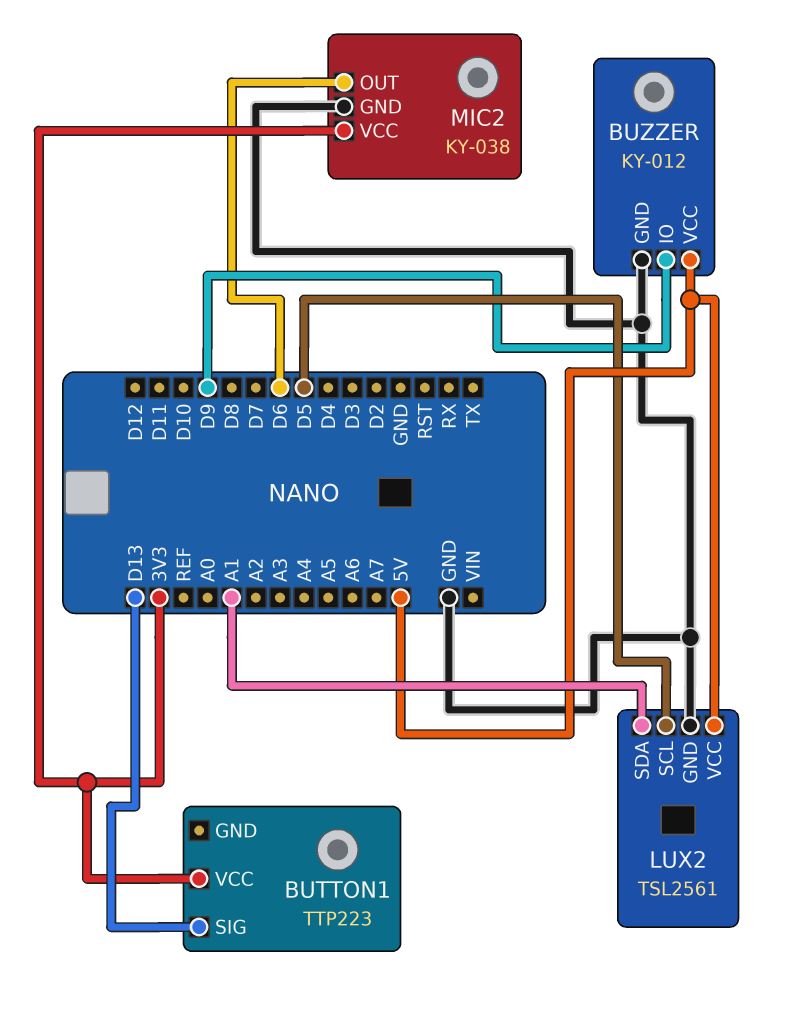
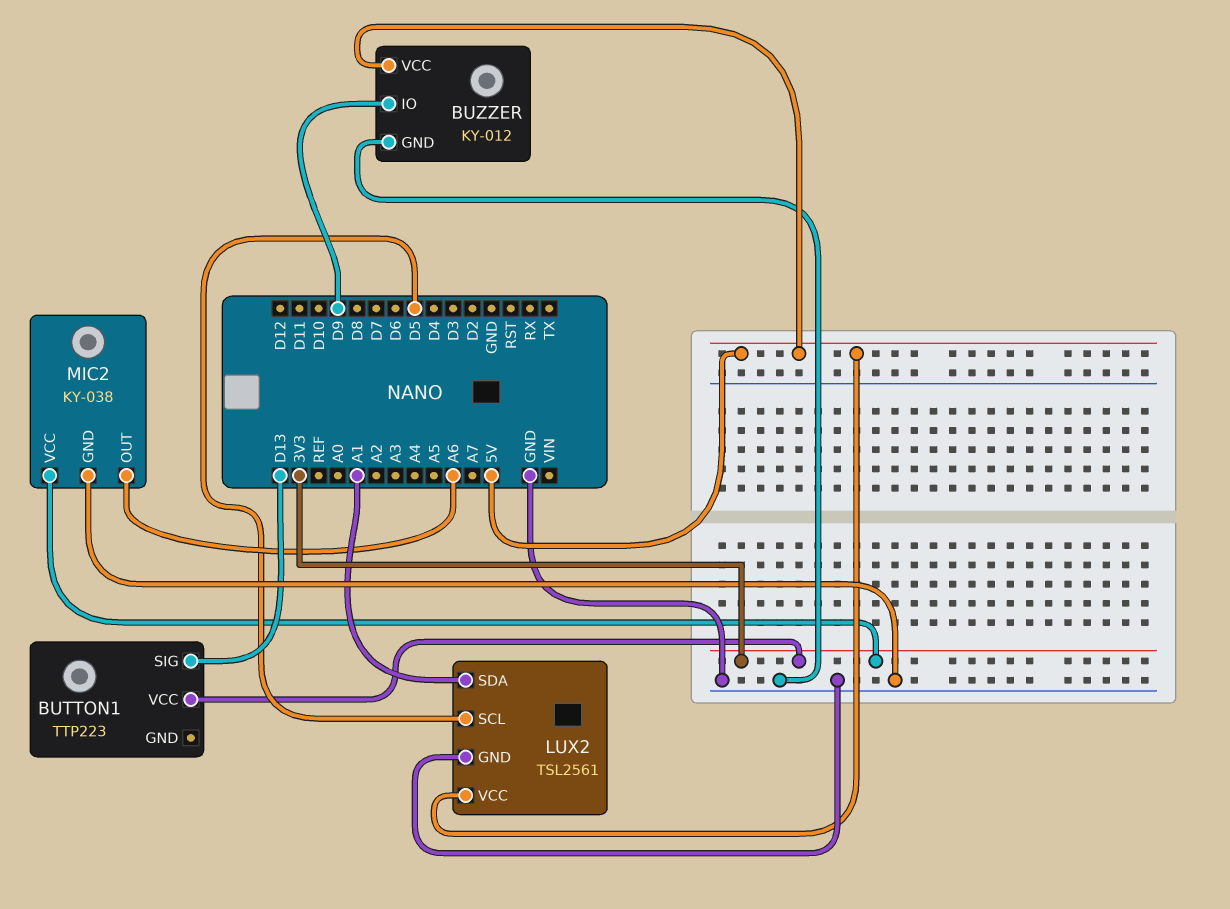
MIC2 pin OUT: D6 -> A6

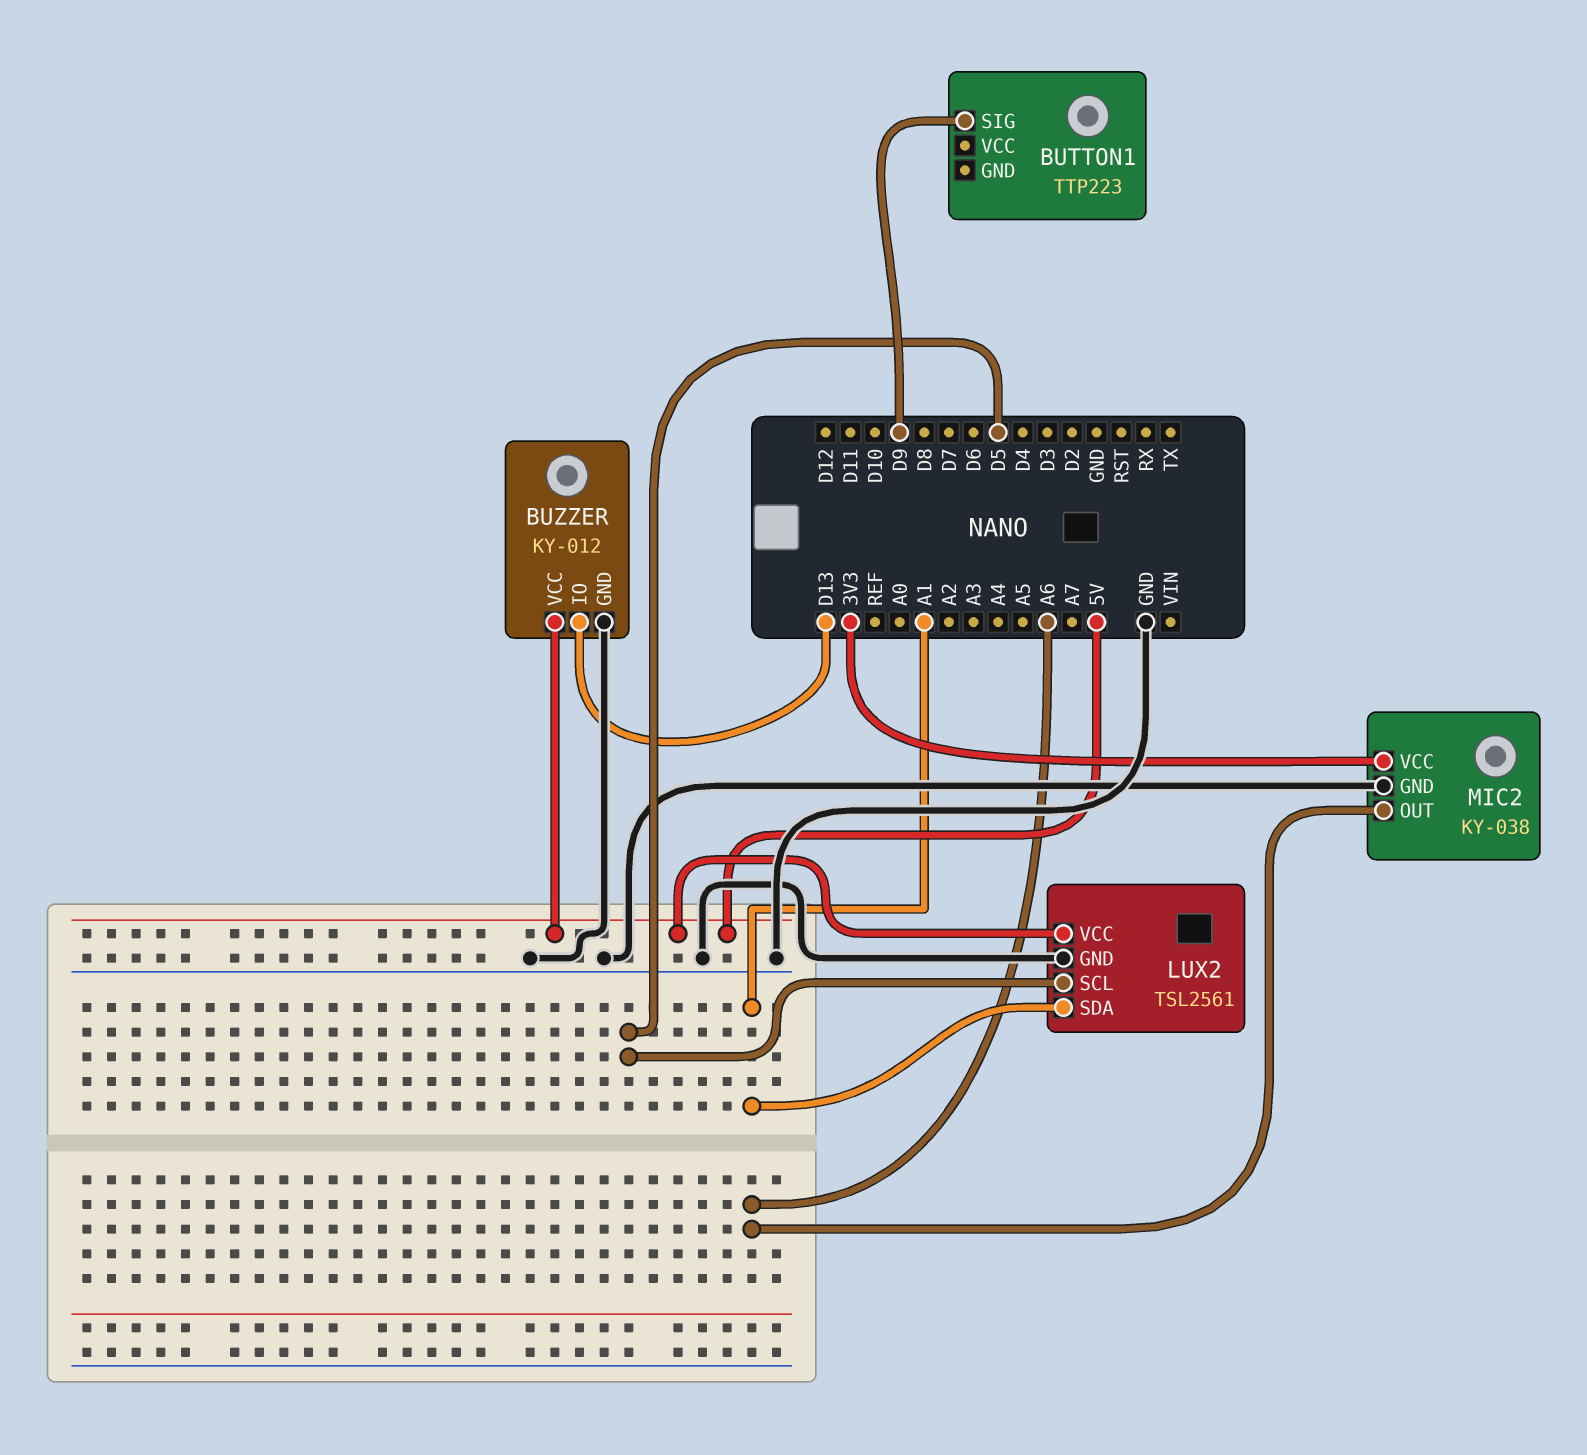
BUTTON1 pin SIG: D13 -> D9
BUTTON1 pin VCC: 3V3 -> none
BUZZER pin IO: D9 -> D13

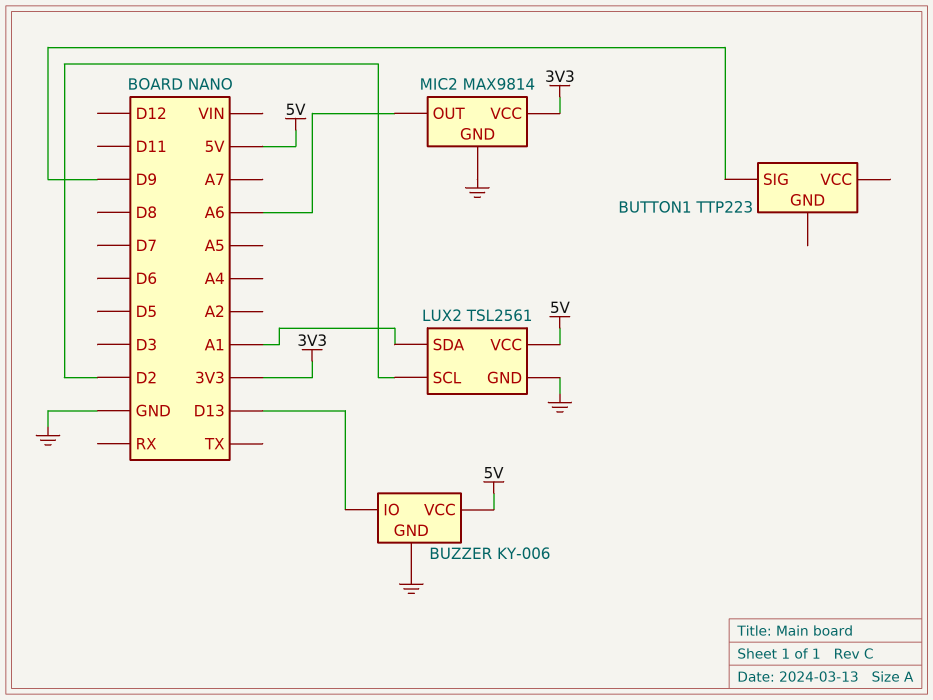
BUZZER: KY-012 -> KY-006
LUX2 pin SCL: D5 -> D2
MIC2: KY-038 -> MAX9814

